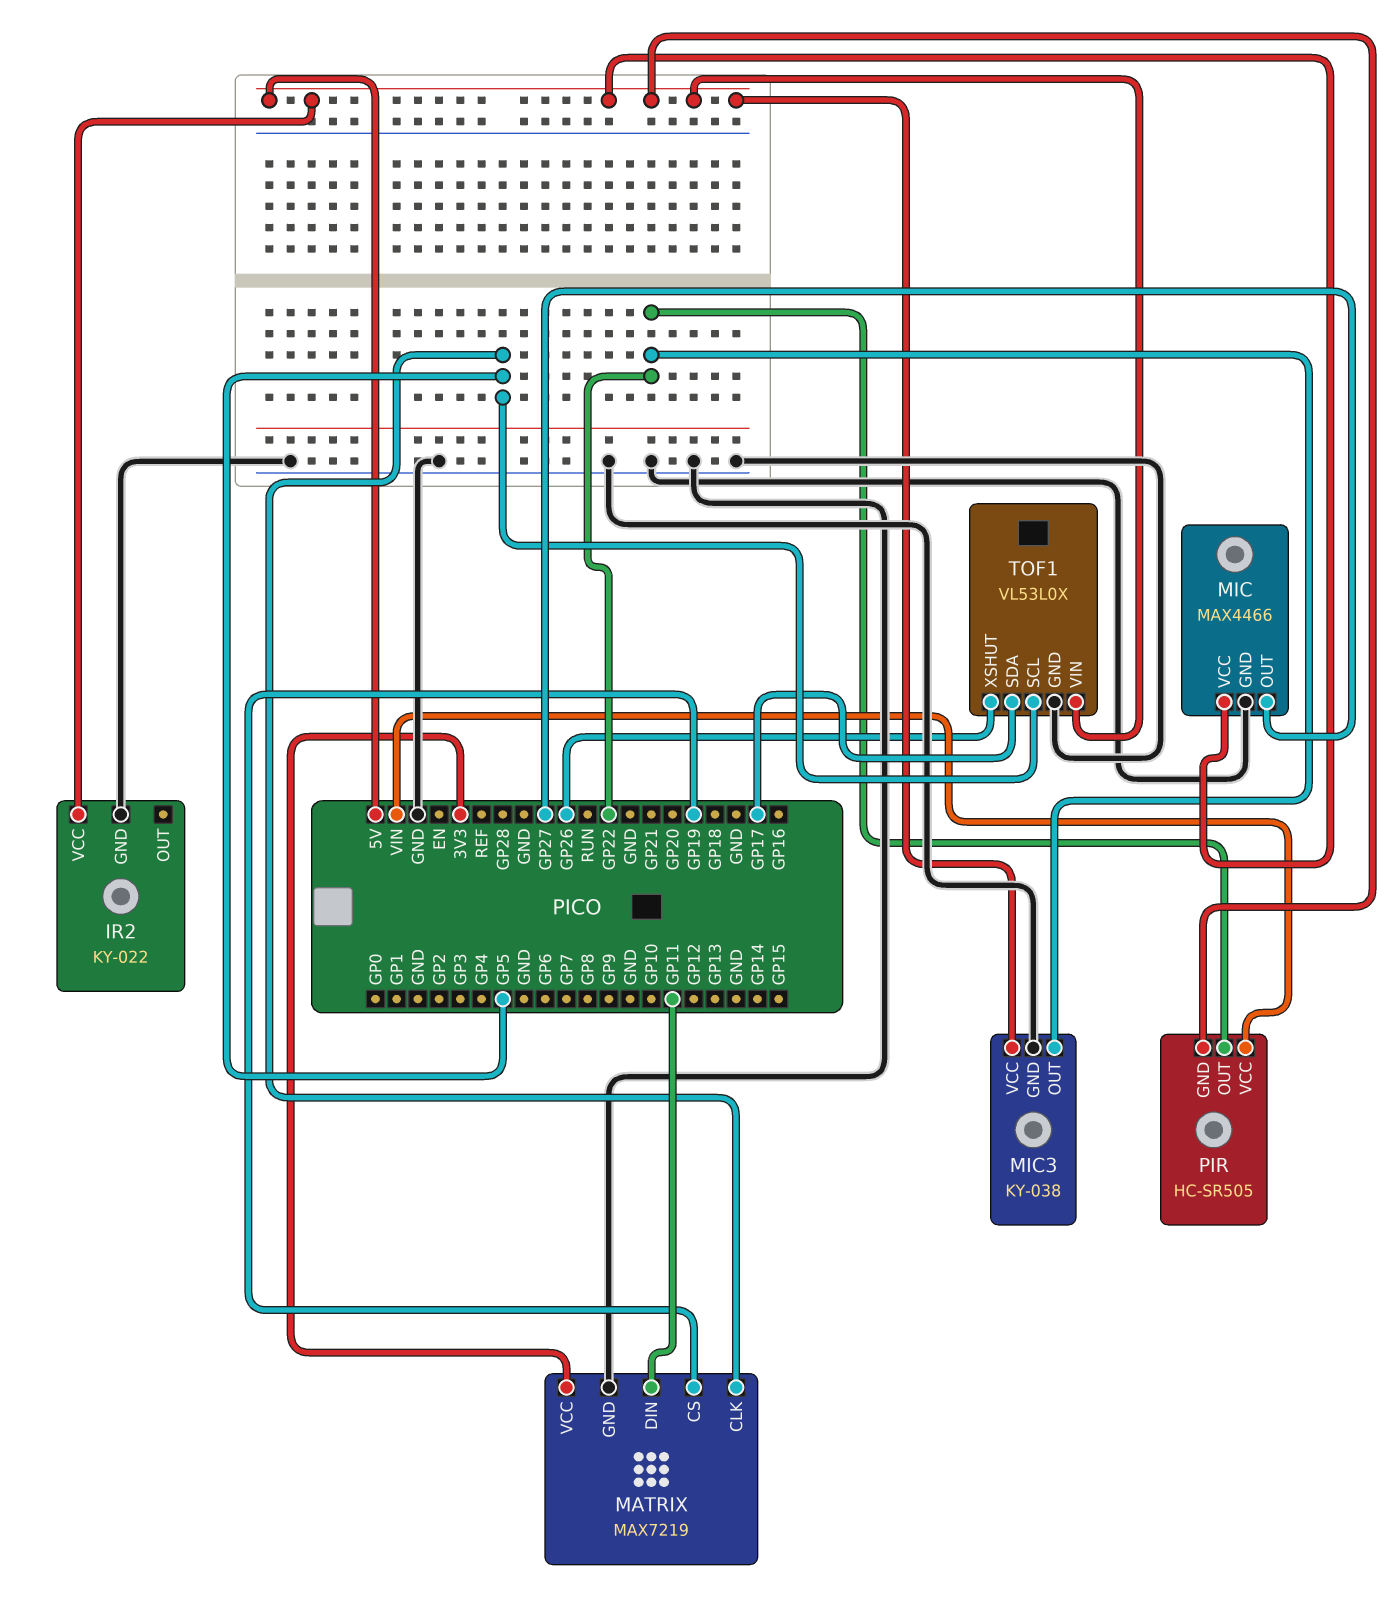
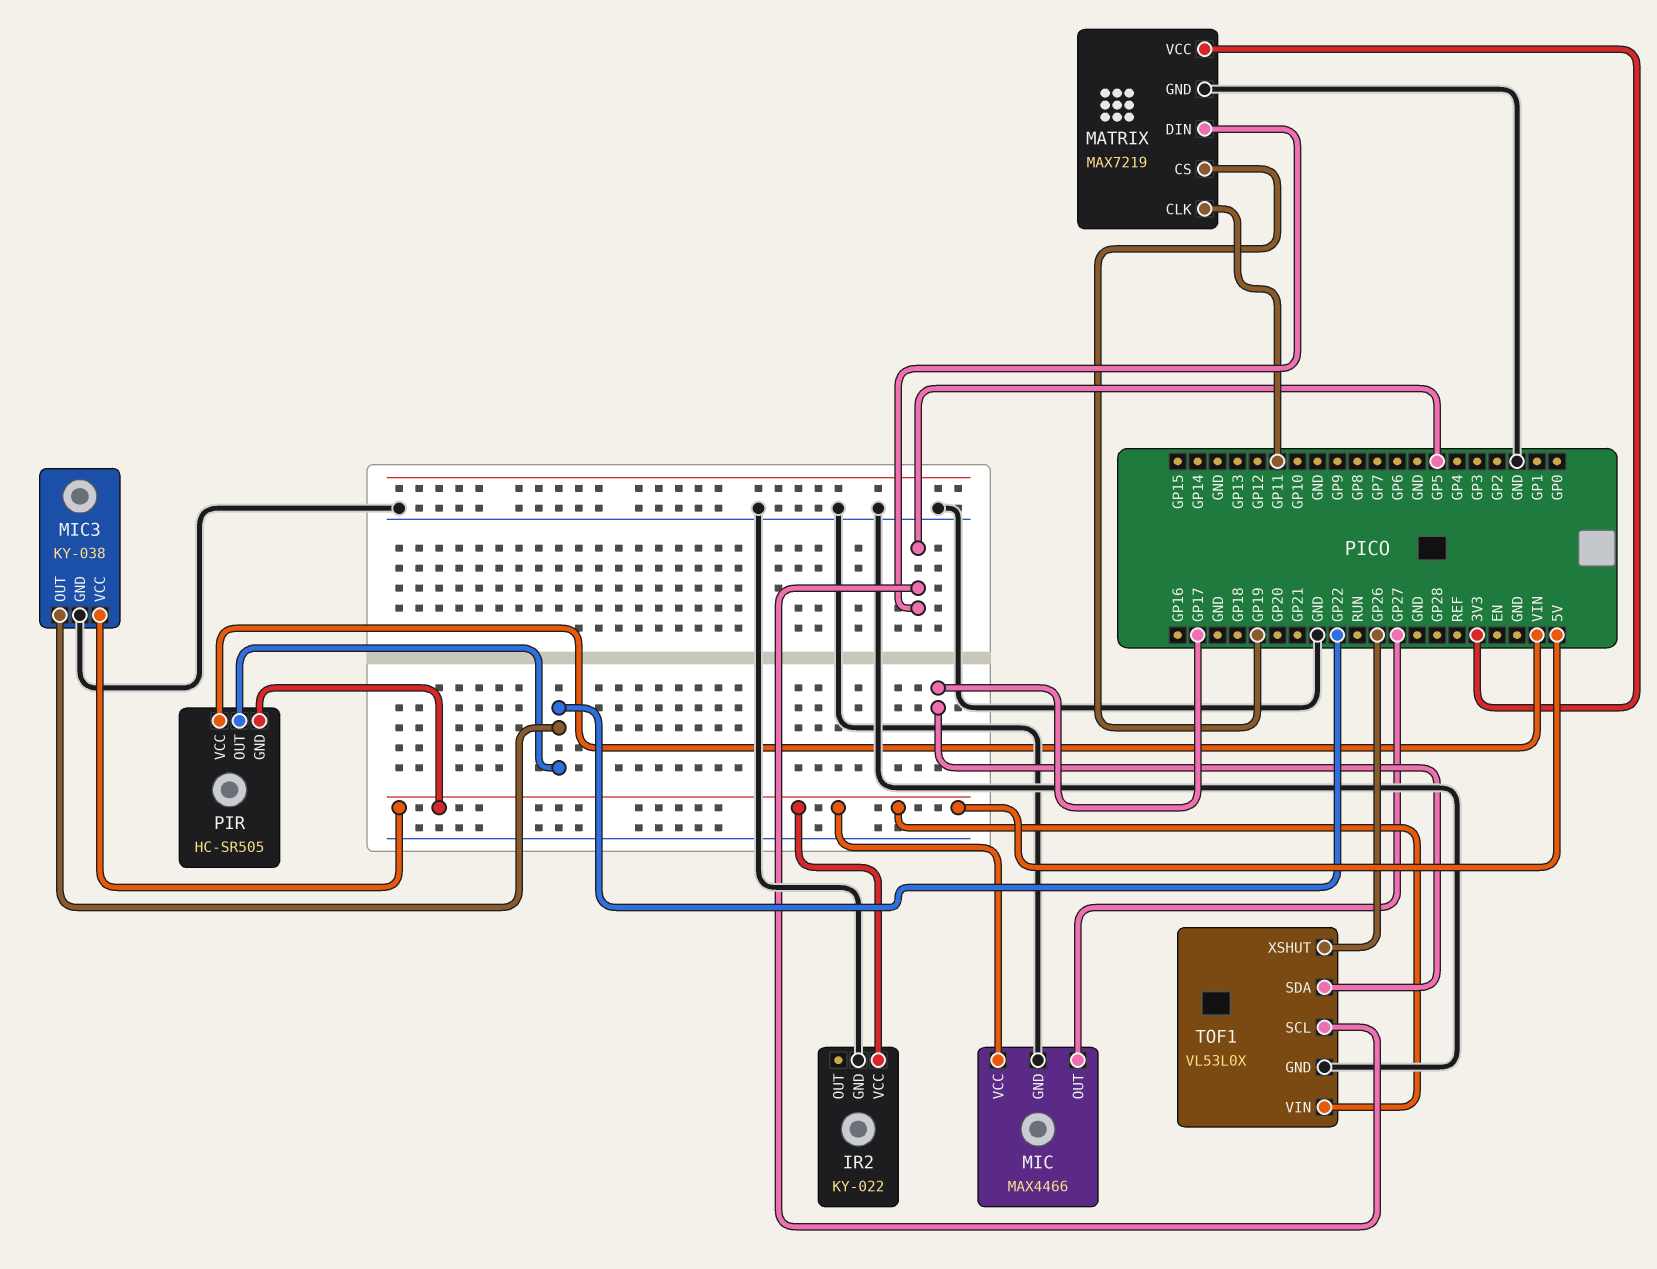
MATRIX pin CLK: GP5 -> GP11
MATRIX pin DIN: GP11 -> GP5

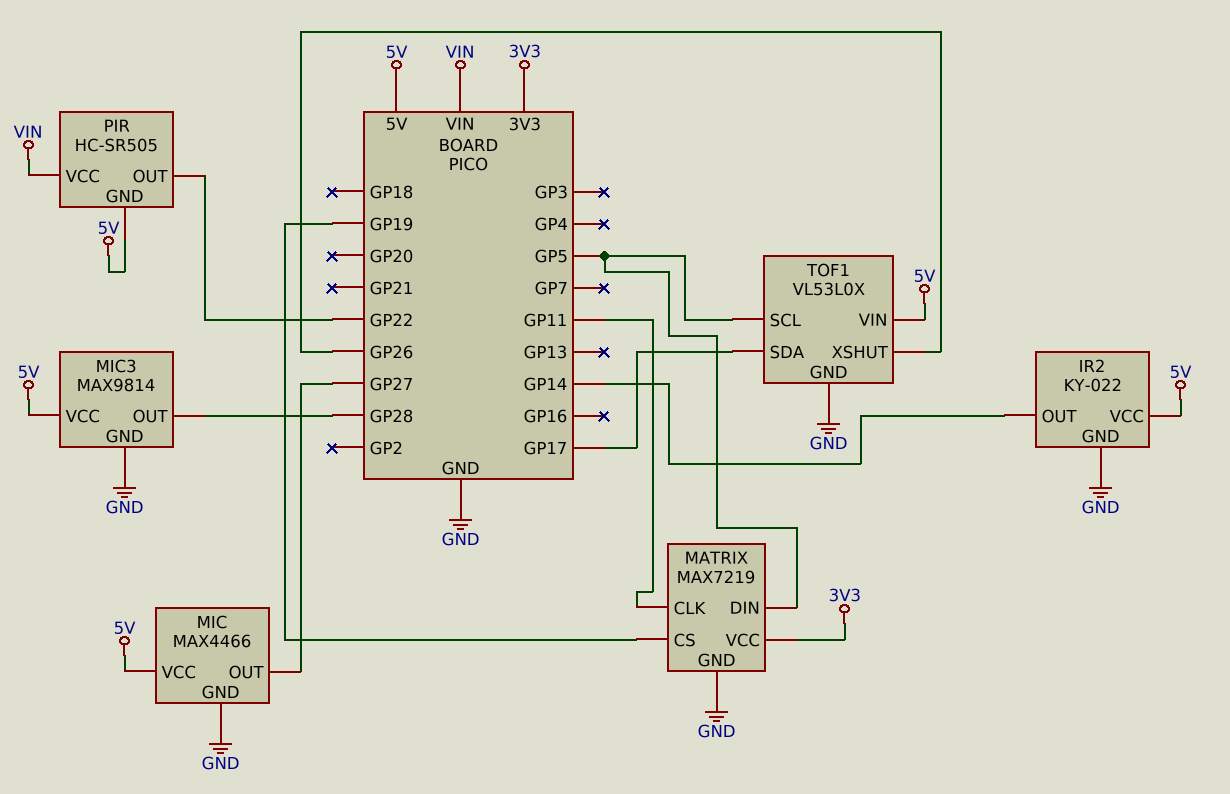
IR2 pin OUT: none -> GP14
MIC3: KY-038 -> MAX9814
MIC3 pin OUT: GP22 -> GP28

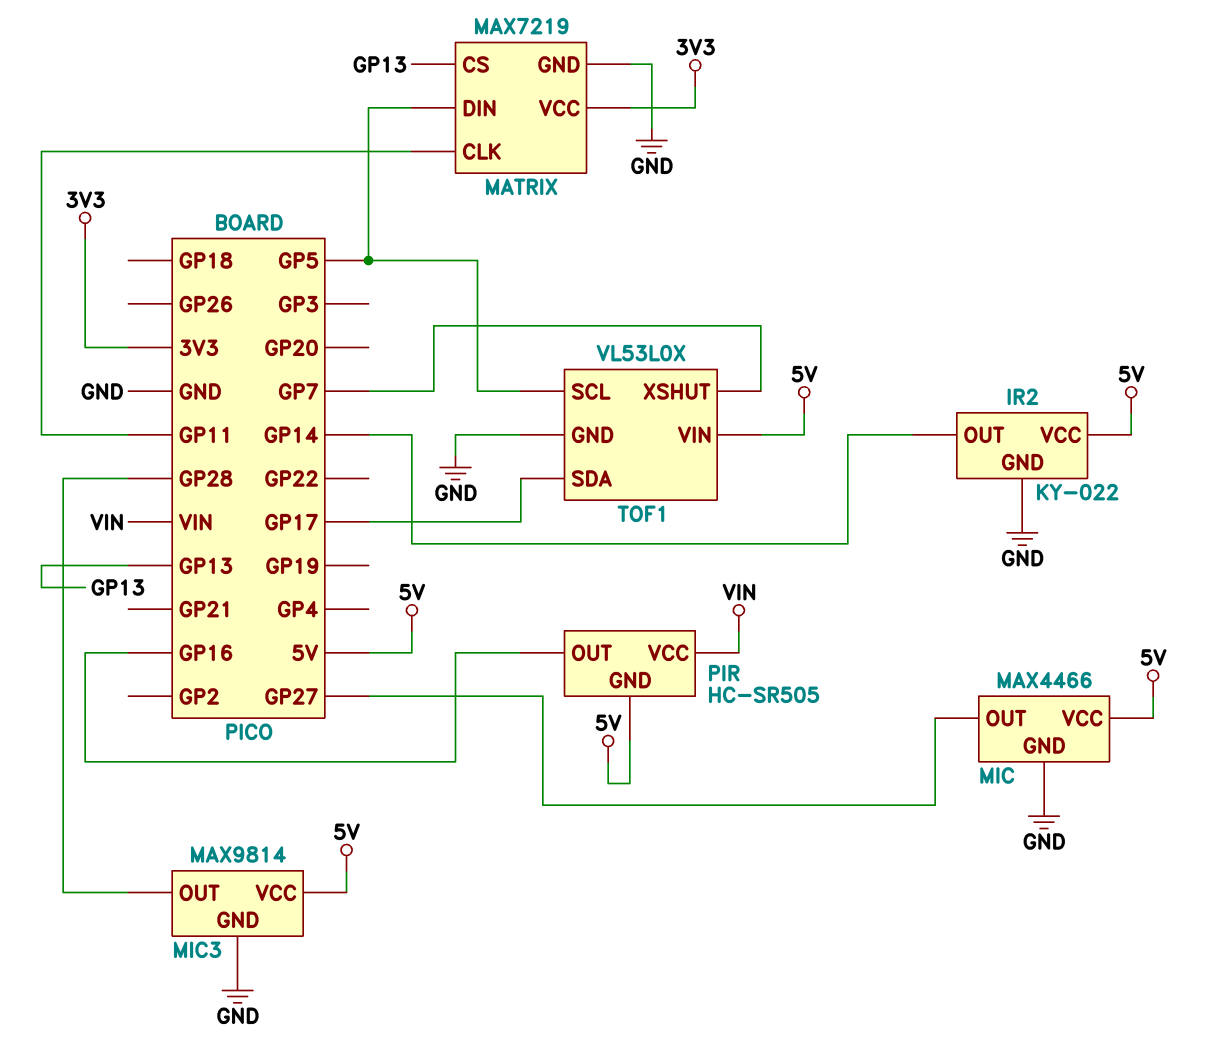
MATRIX pin CS: GP19 -> GP13
PIR pin OUT: GP22 -> GP16
TOF1 pin XSHUT: GP26 -> GP7

